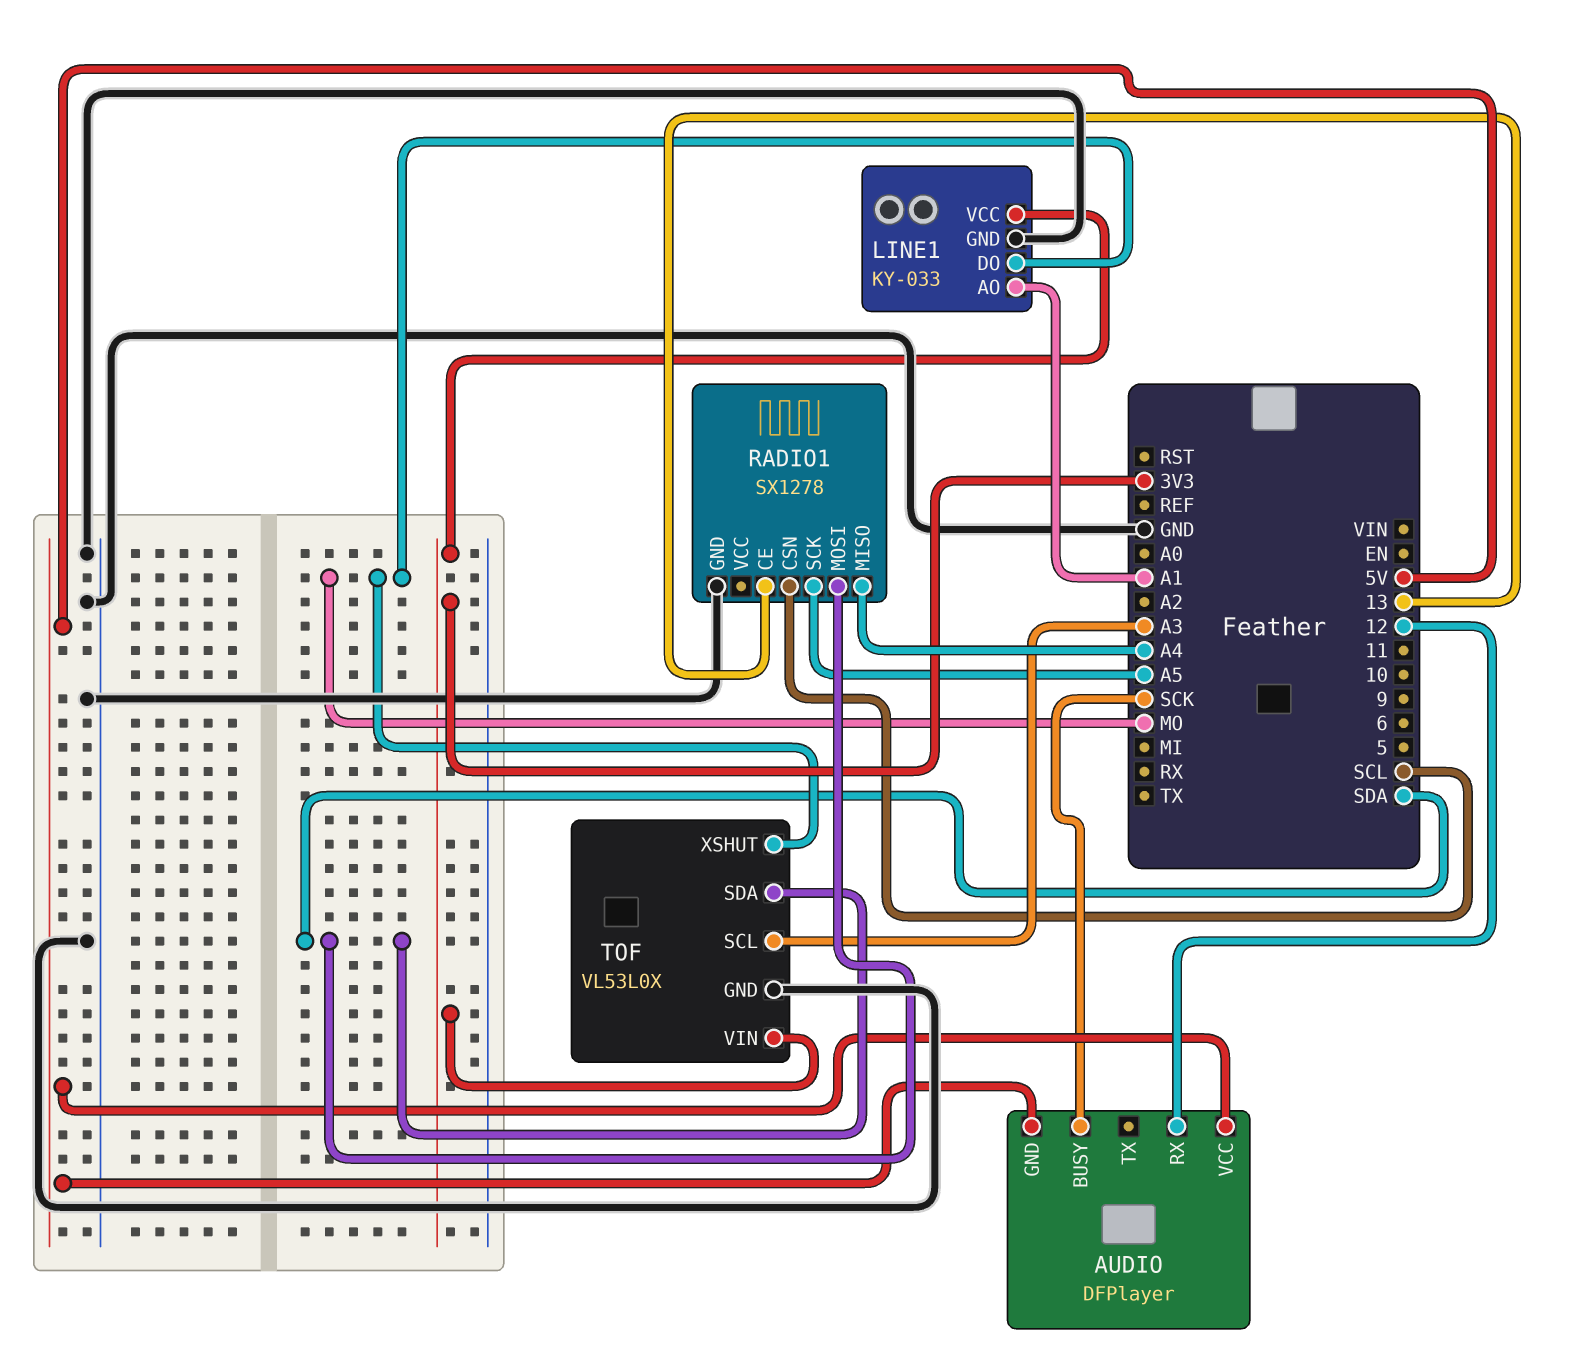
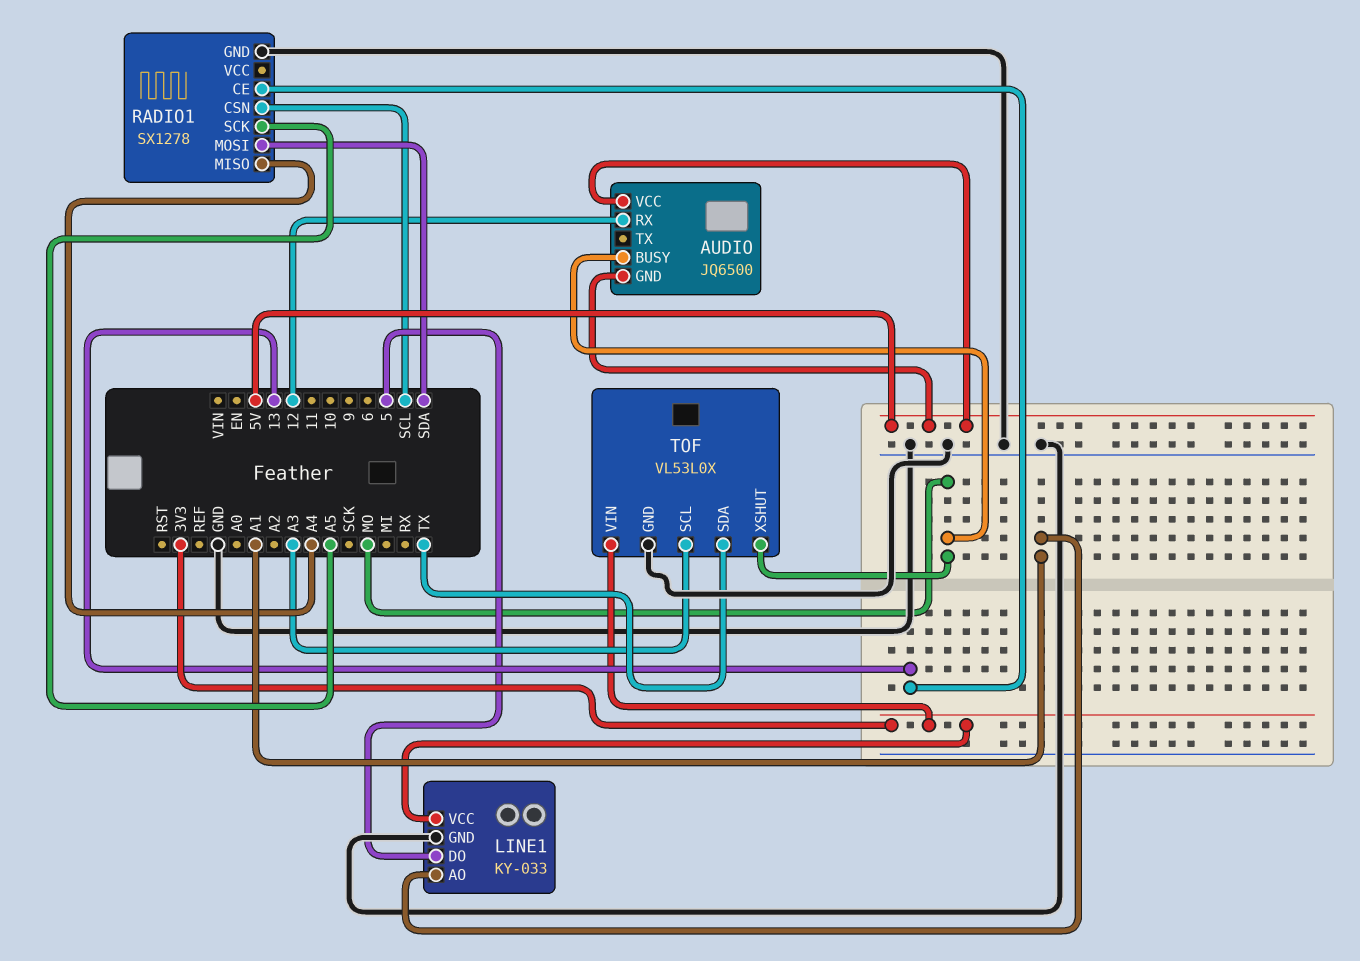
AUDIO: DFPlayer -> JQ6500
AUDIO pin BUSY: SCK -> MO
LINE1 pin DO: MO -> 5
TOF pin SDA: SDA -> TX

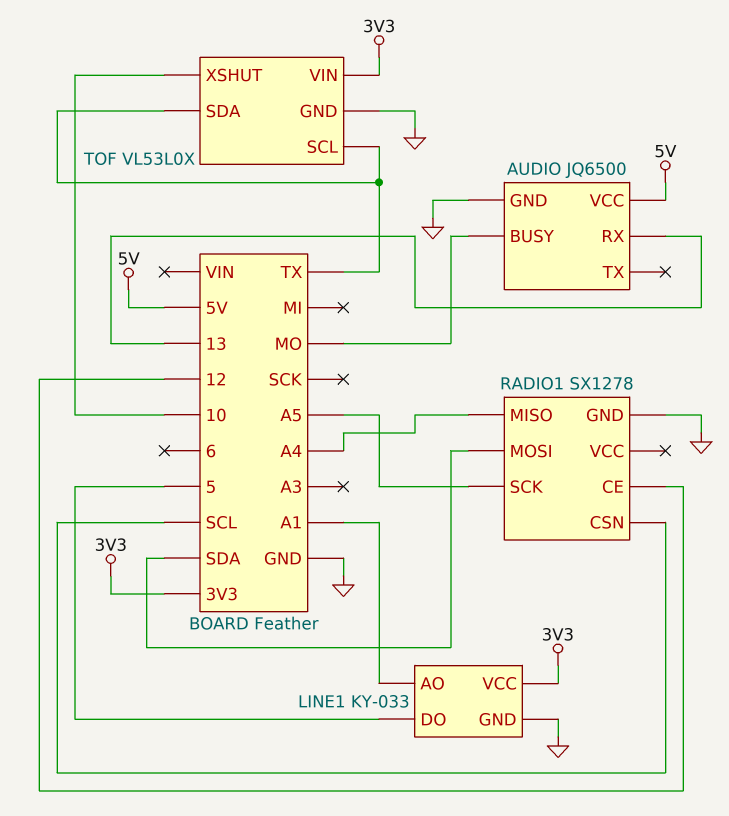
AUDIO pin GND: 5V -> GND
AUDIO pin RX: 12 -> 13
RADIO1 pin CE: 13 -> 12
TOF pin SCL: A3 -> TX
TOF pin XSHUT: MO -> 10

